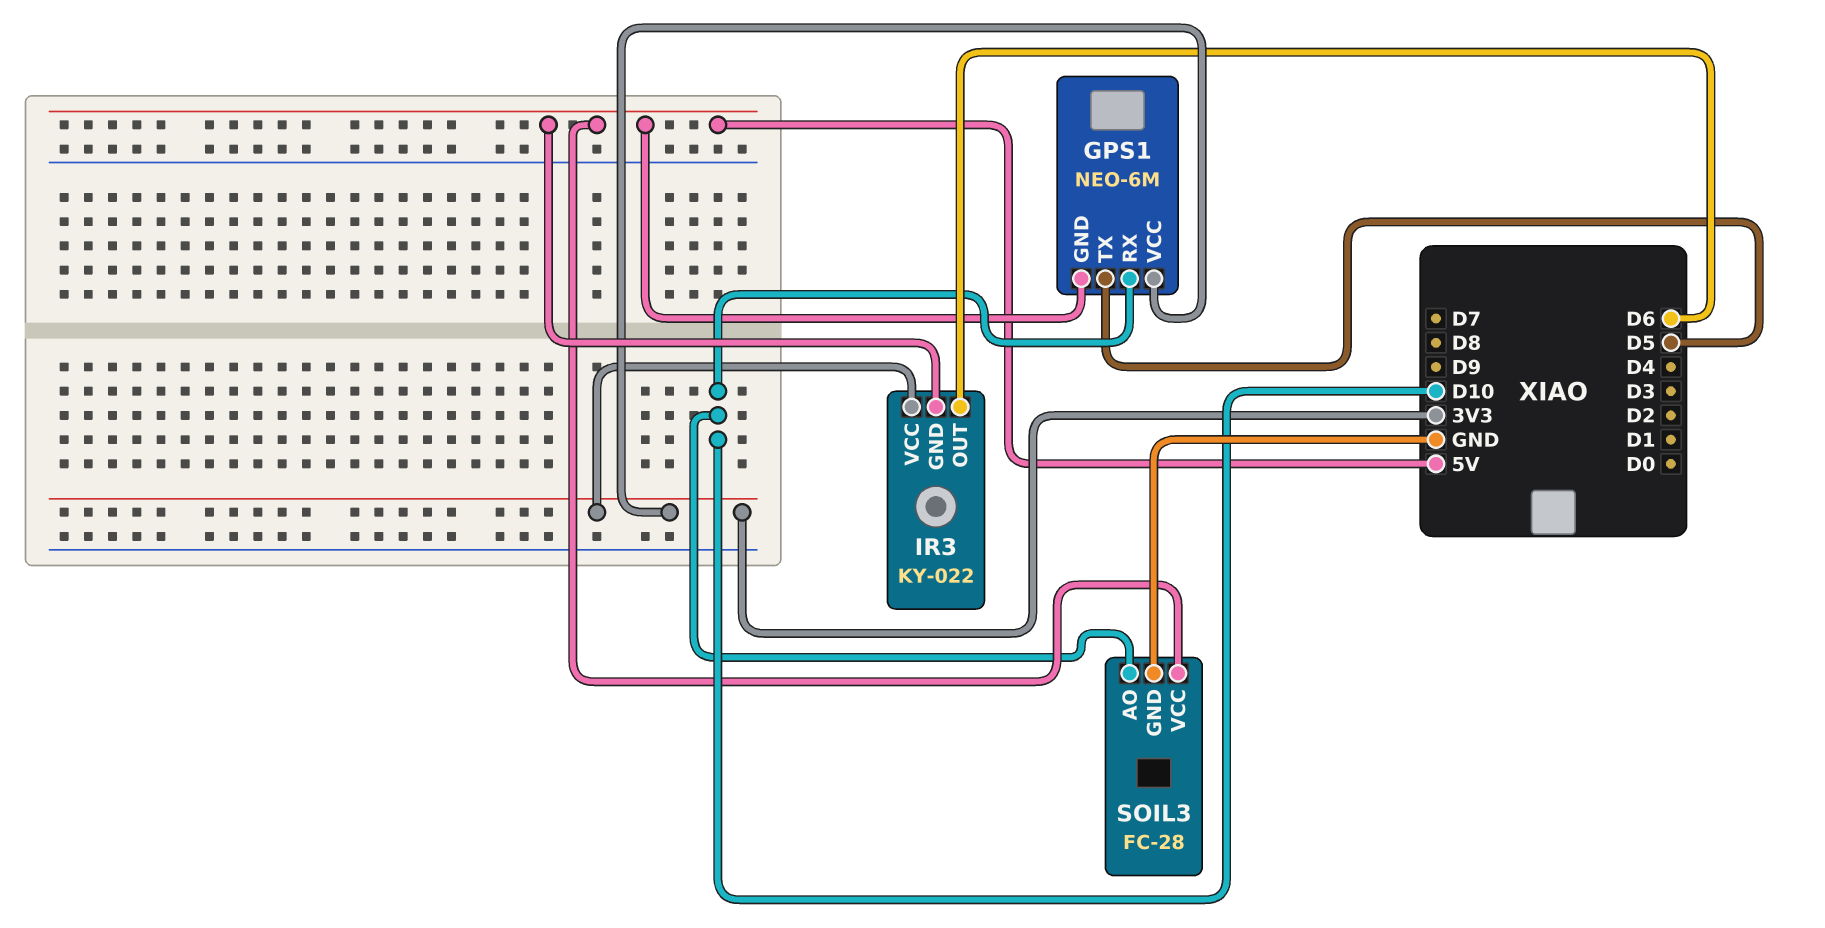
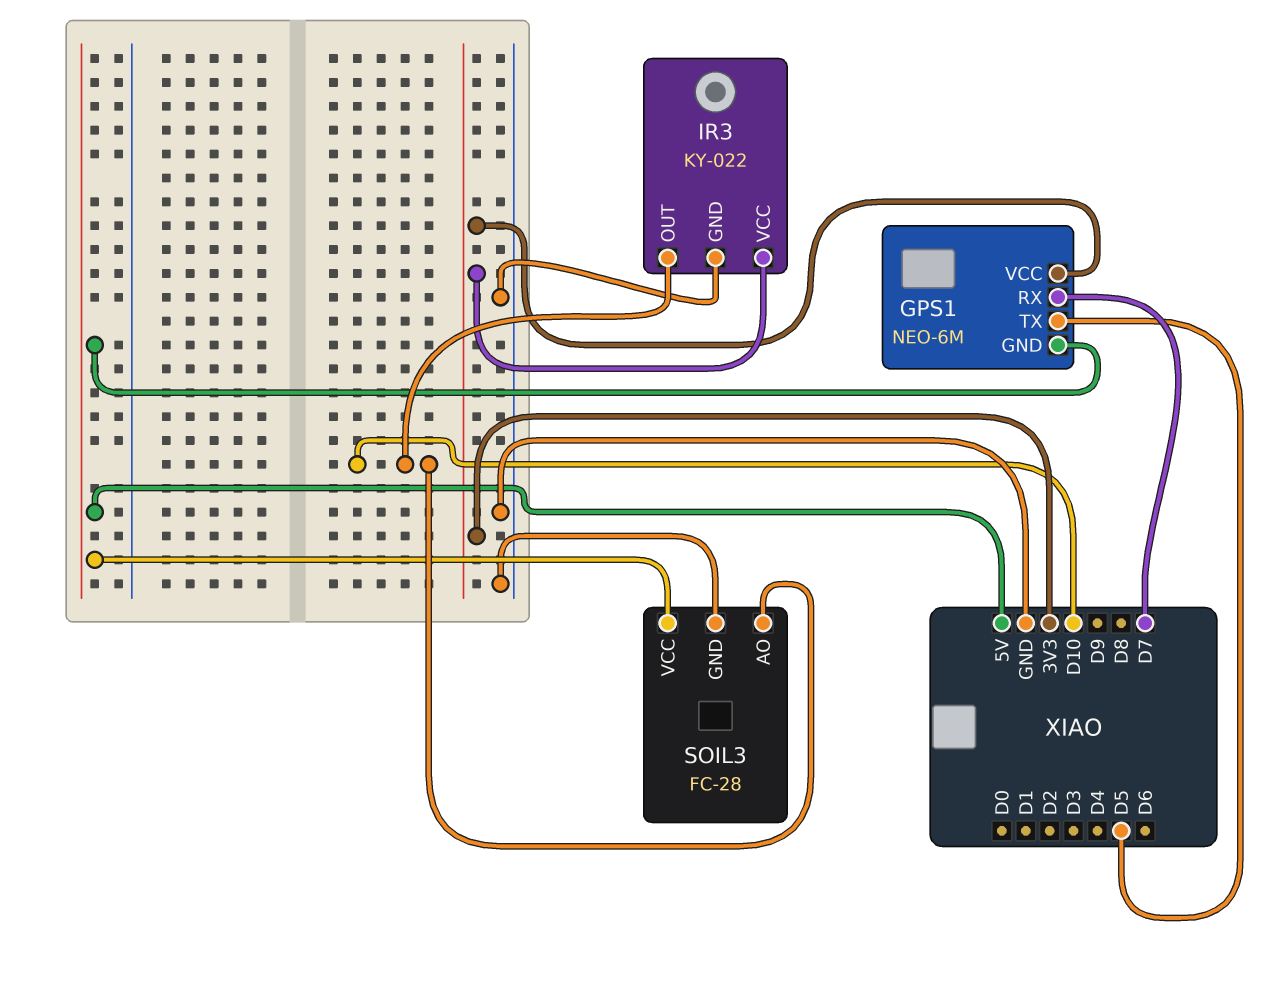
GPS1 pin RX: D10 -> D7
IR3 pin GND: 5V -> GND
IR3 pin OUT: D6 -> D10

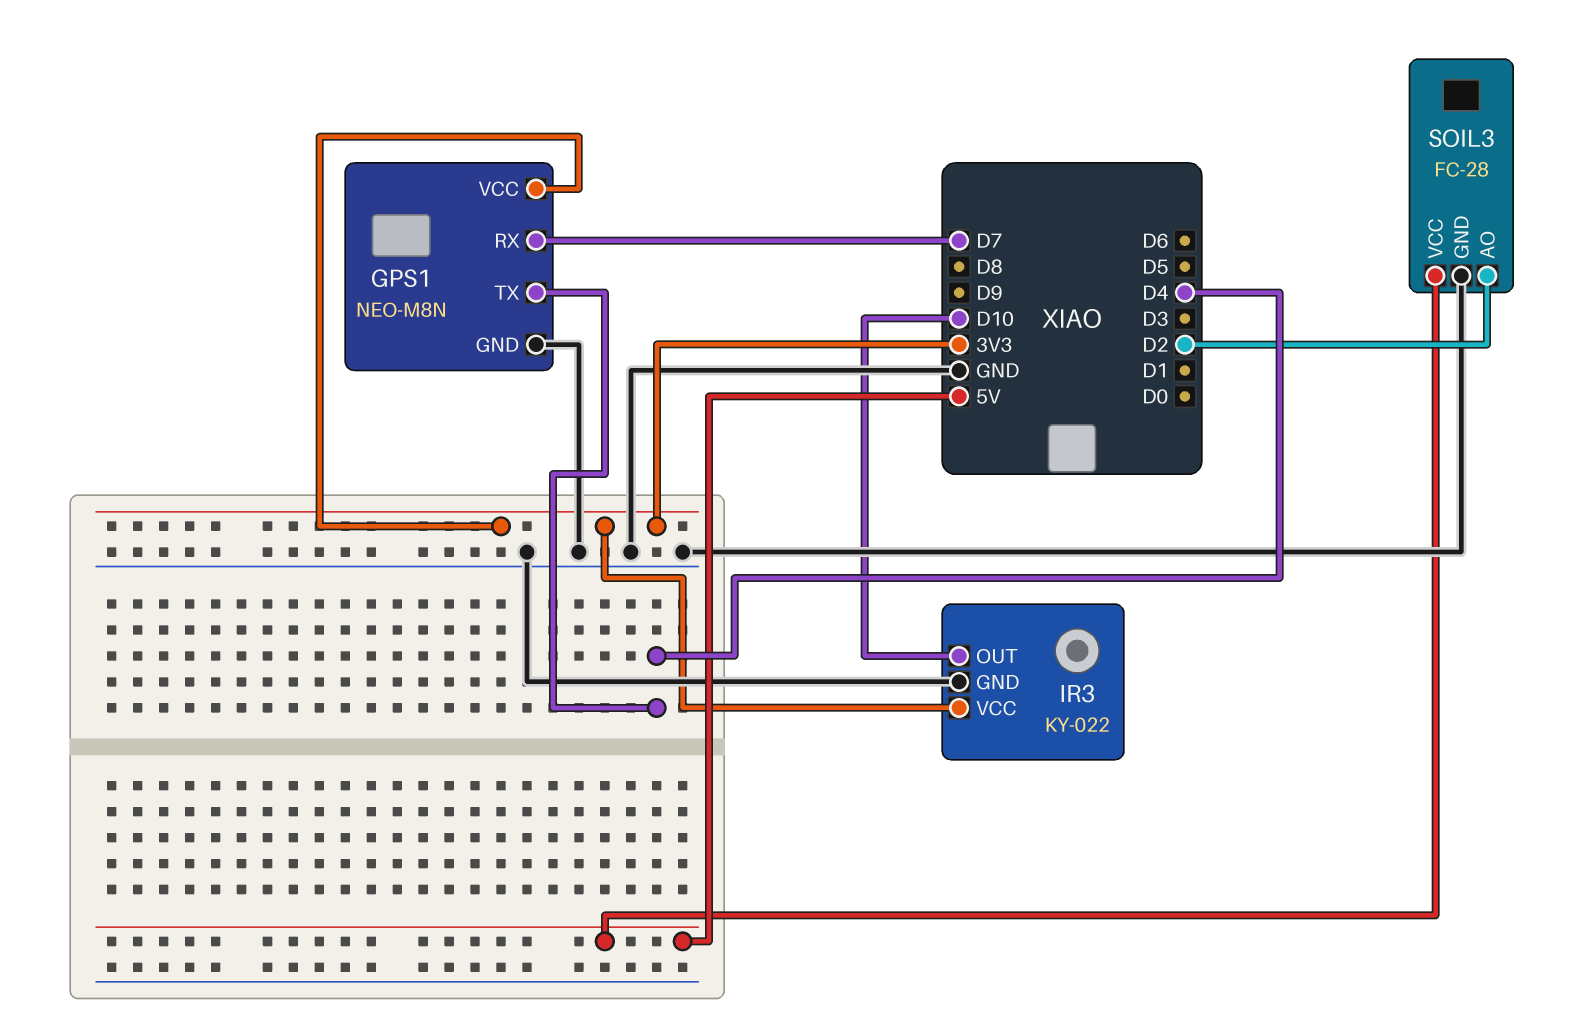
GPS1: NEO-6M -> NEO-M8N
GPS1 pin GND: 5V -> GND
GPS1 pin TX: D5 -> D4
SOIL3 pin AO: D10 -> D2

